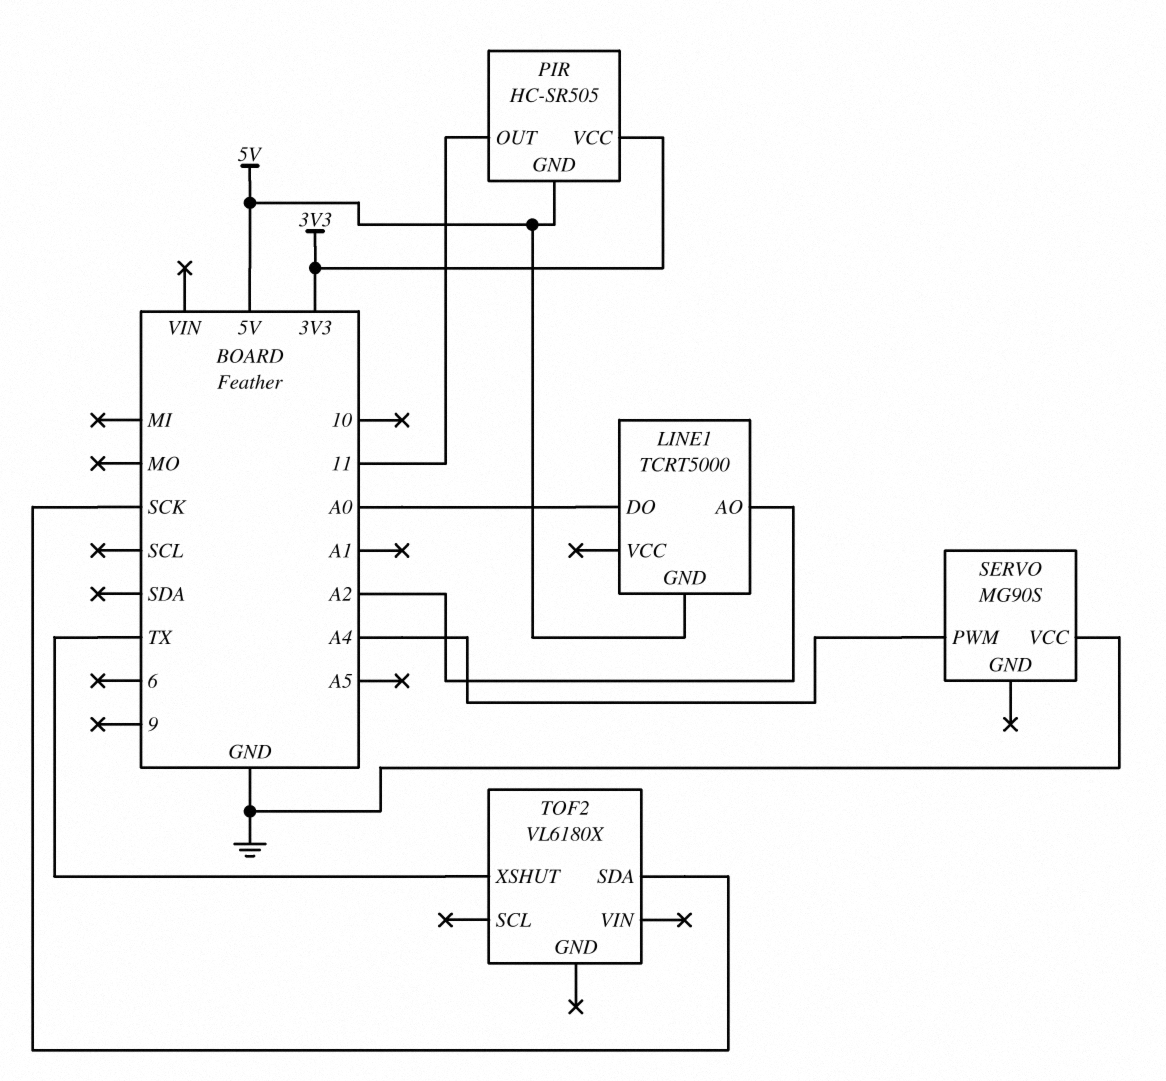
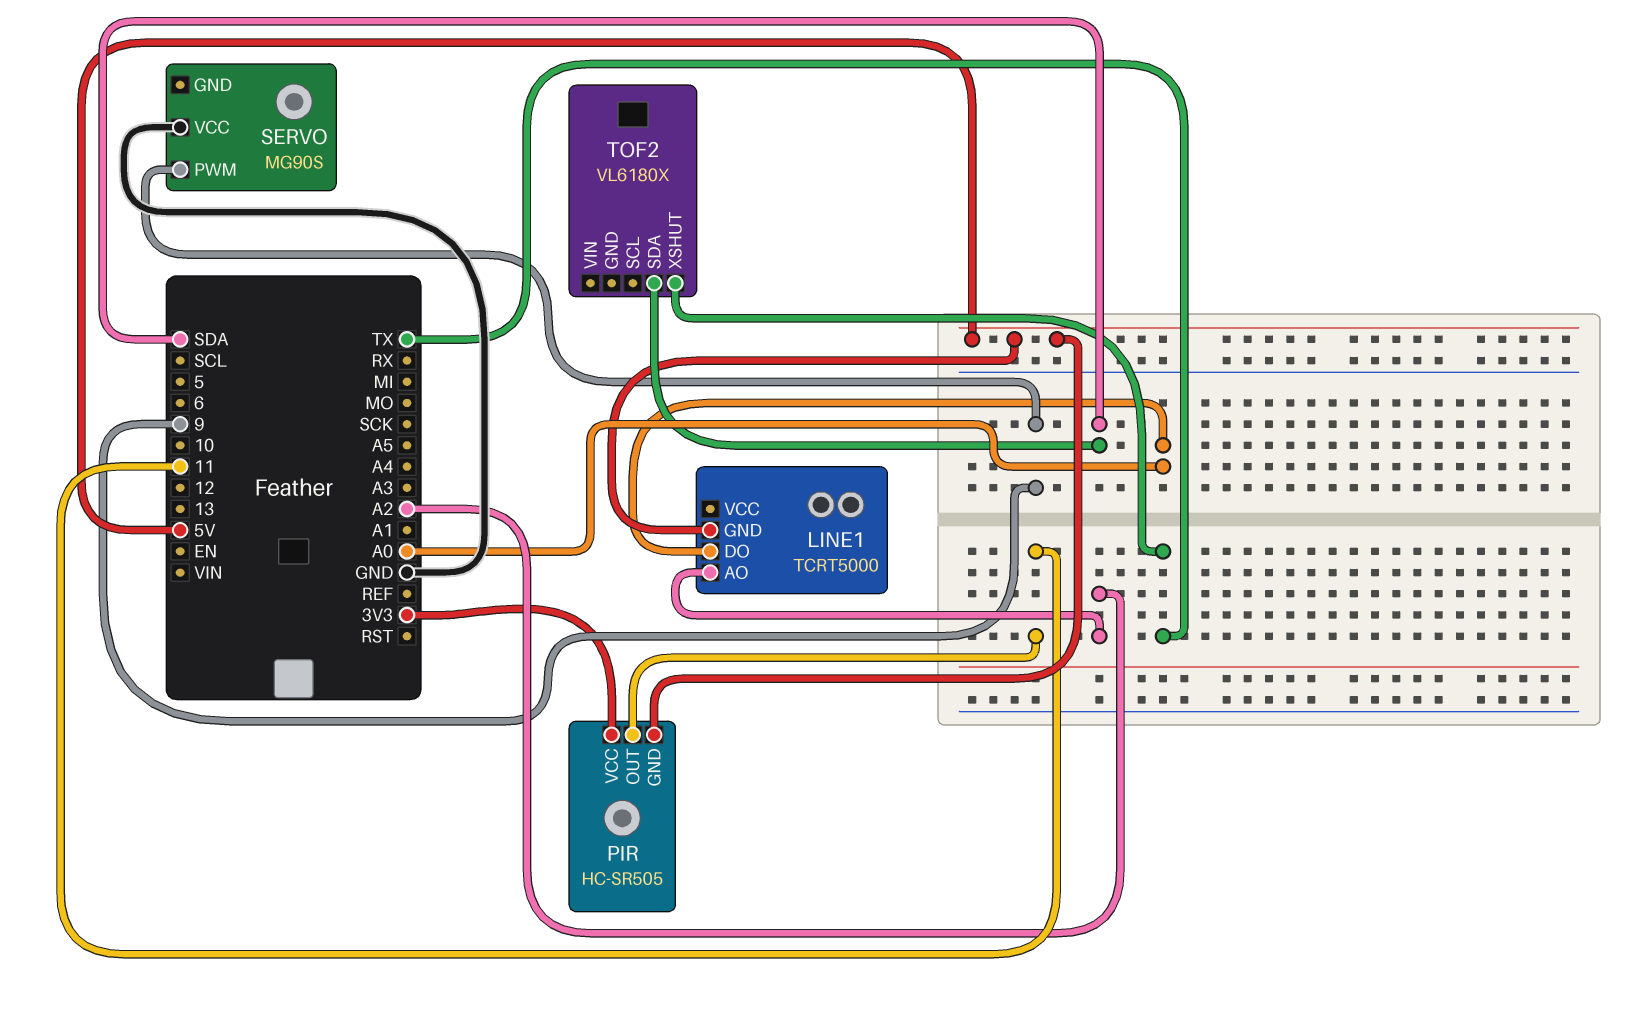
SERVO pin PWM: A4 -> 9
TOF2 pin SDA: SCK -> SDA

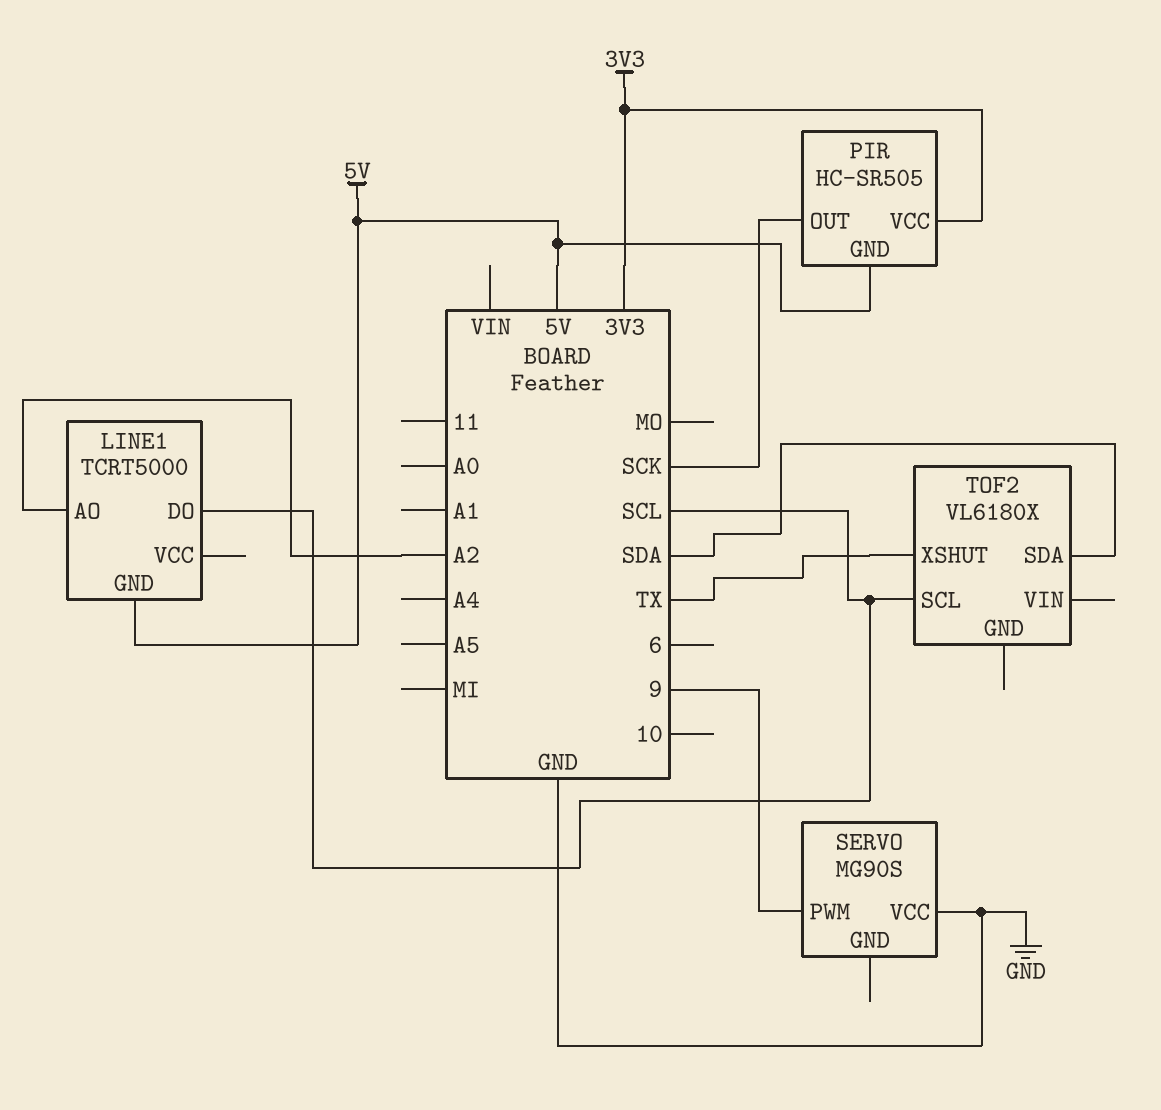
LINE1 pin DO: A0 -> SCL
PIR pin OUT: 11 -> SCK
TOF2 pin SCL: none -> SCL

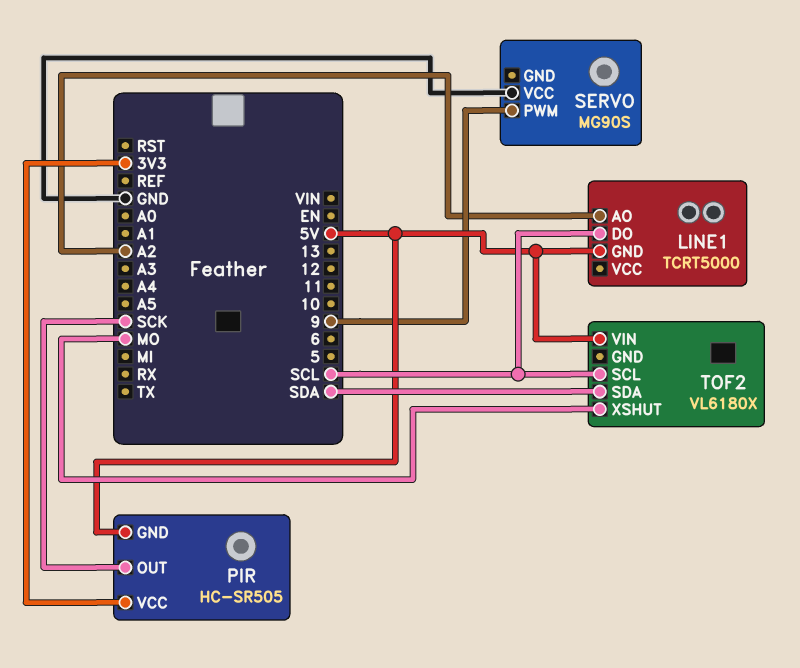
TOF2 pin VIN: none -> 5V
TOF2 pin XSHUT: TX -> MO

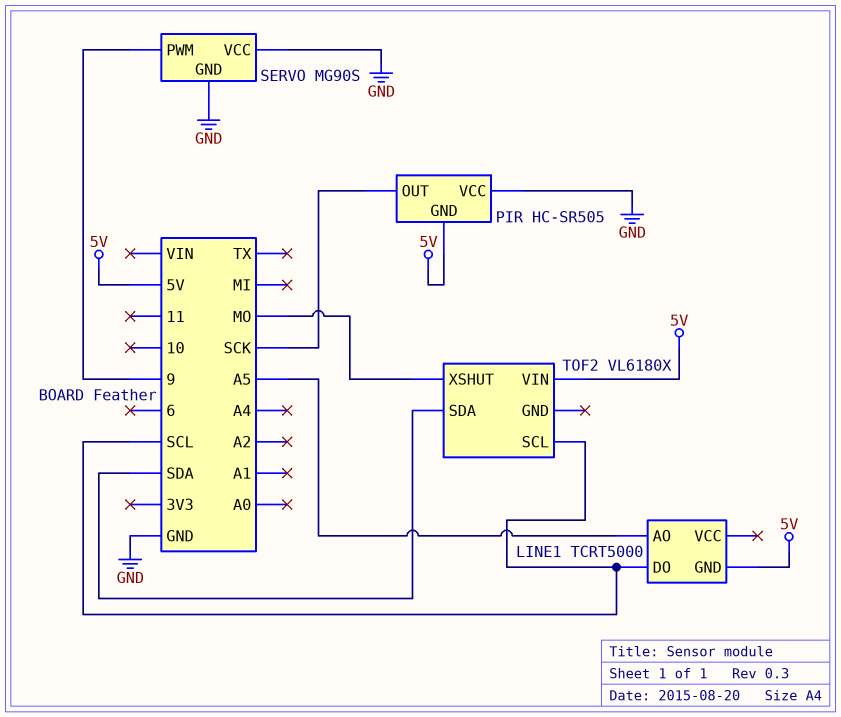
LINE1 pin AO: A2 -> A5
PIR pin VCC: 3V3 -> GND
SERVO pin GND: none -> GND

